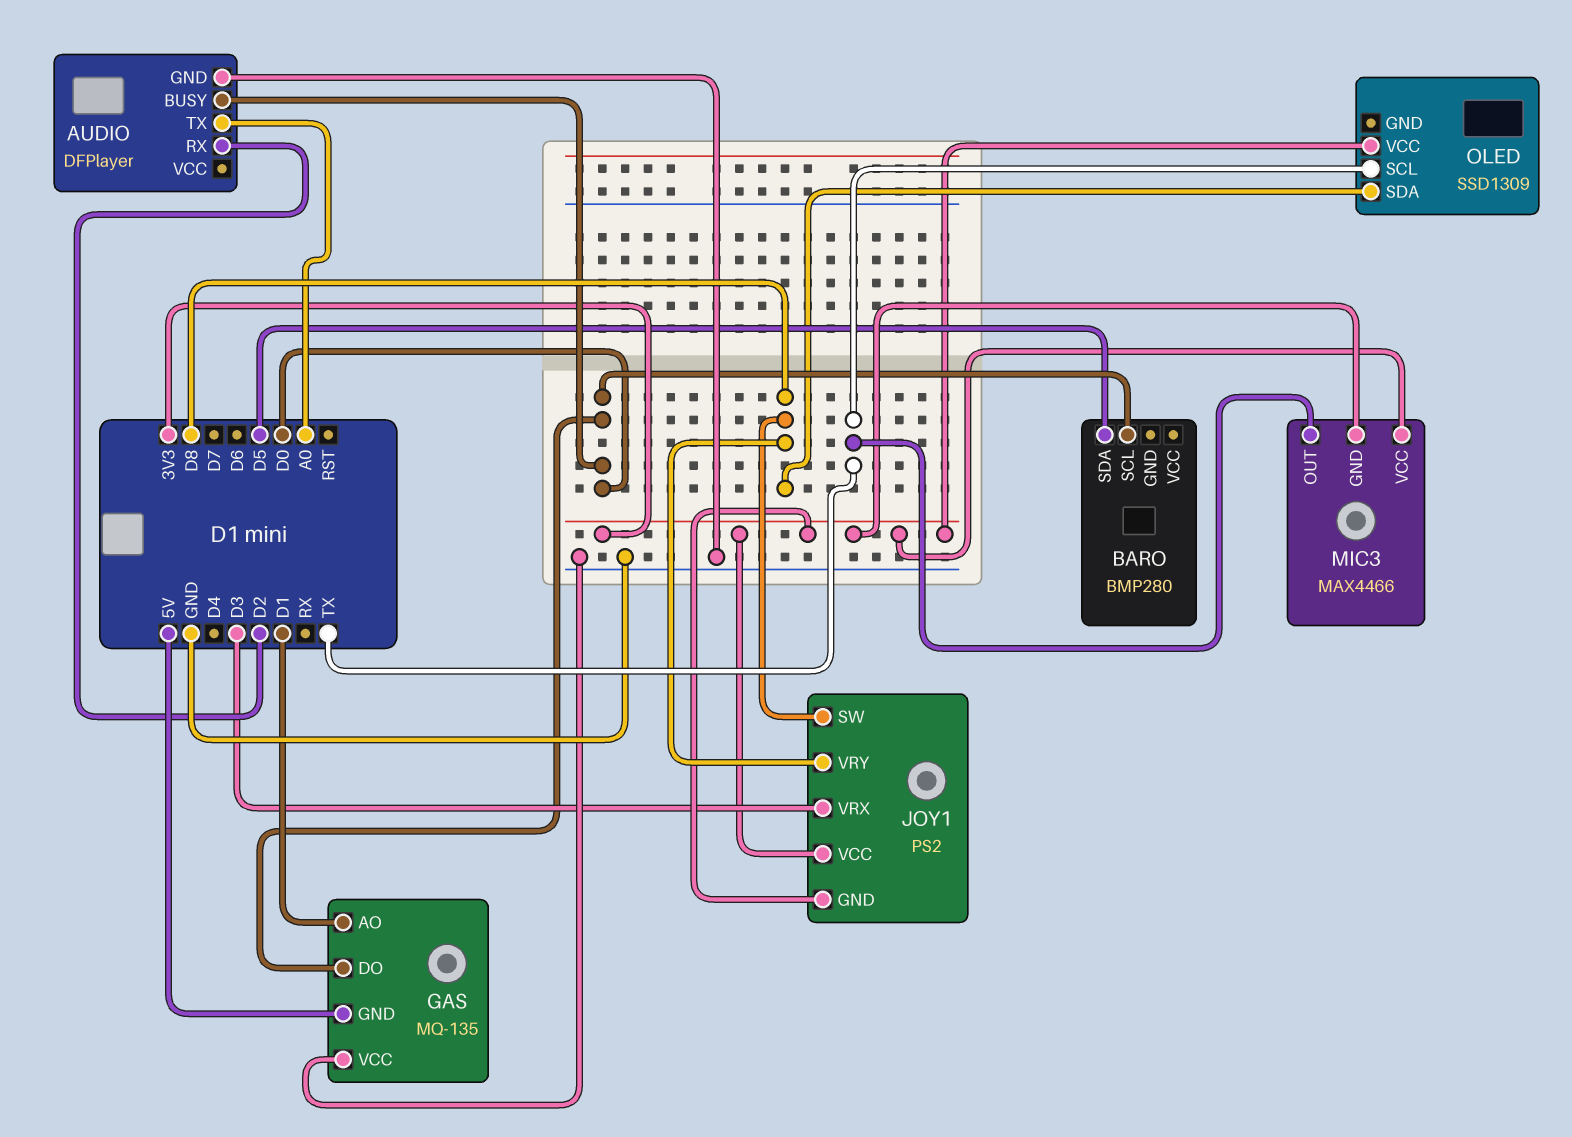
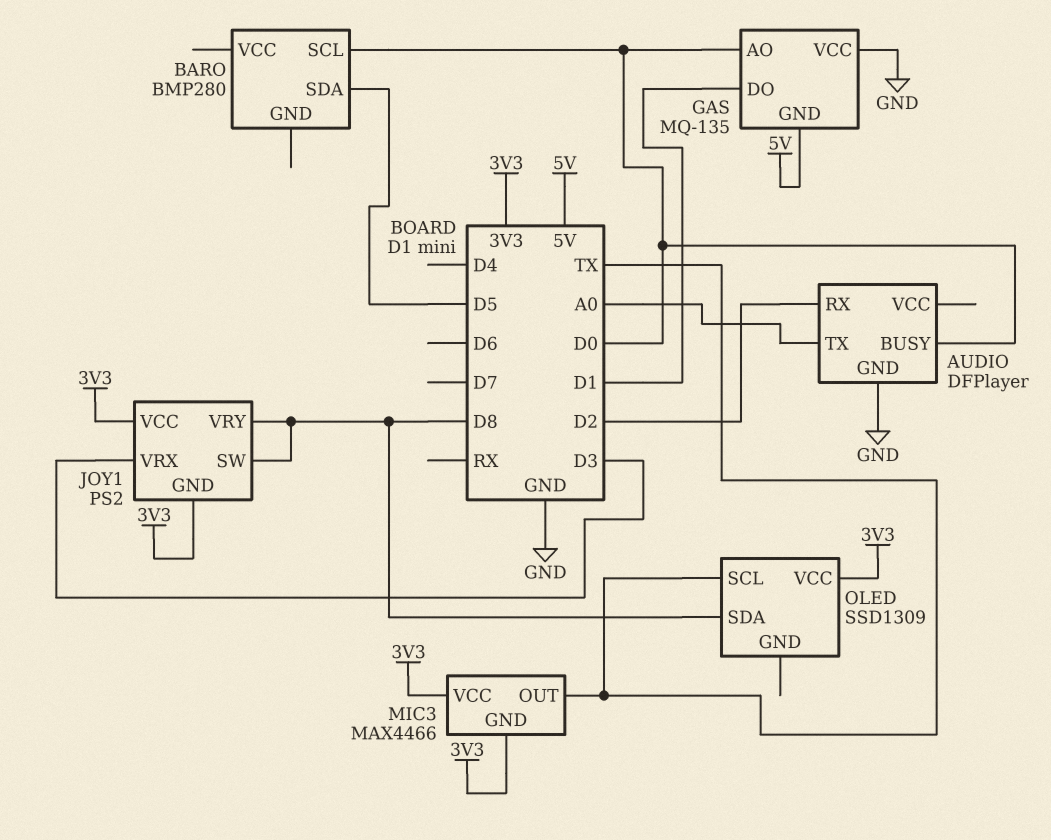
GAS pin AO: D1 -> D0
GAS pin DO: D0 -> D1

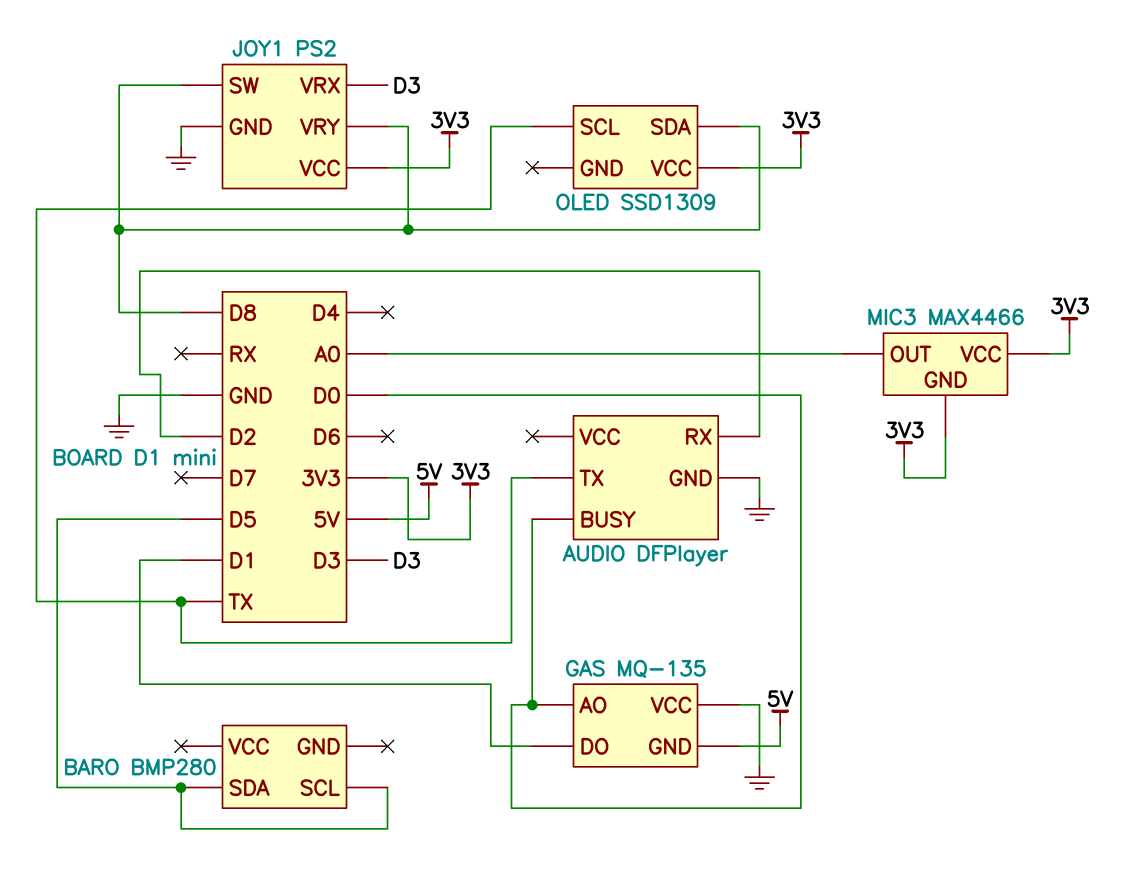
AUDIO pin TX: A0 -> TX
BARO pin SCL: D0 -> D5
JOY1 pin GND: 3V3 -> GND
MIC3 pin OUT: TX -> A0

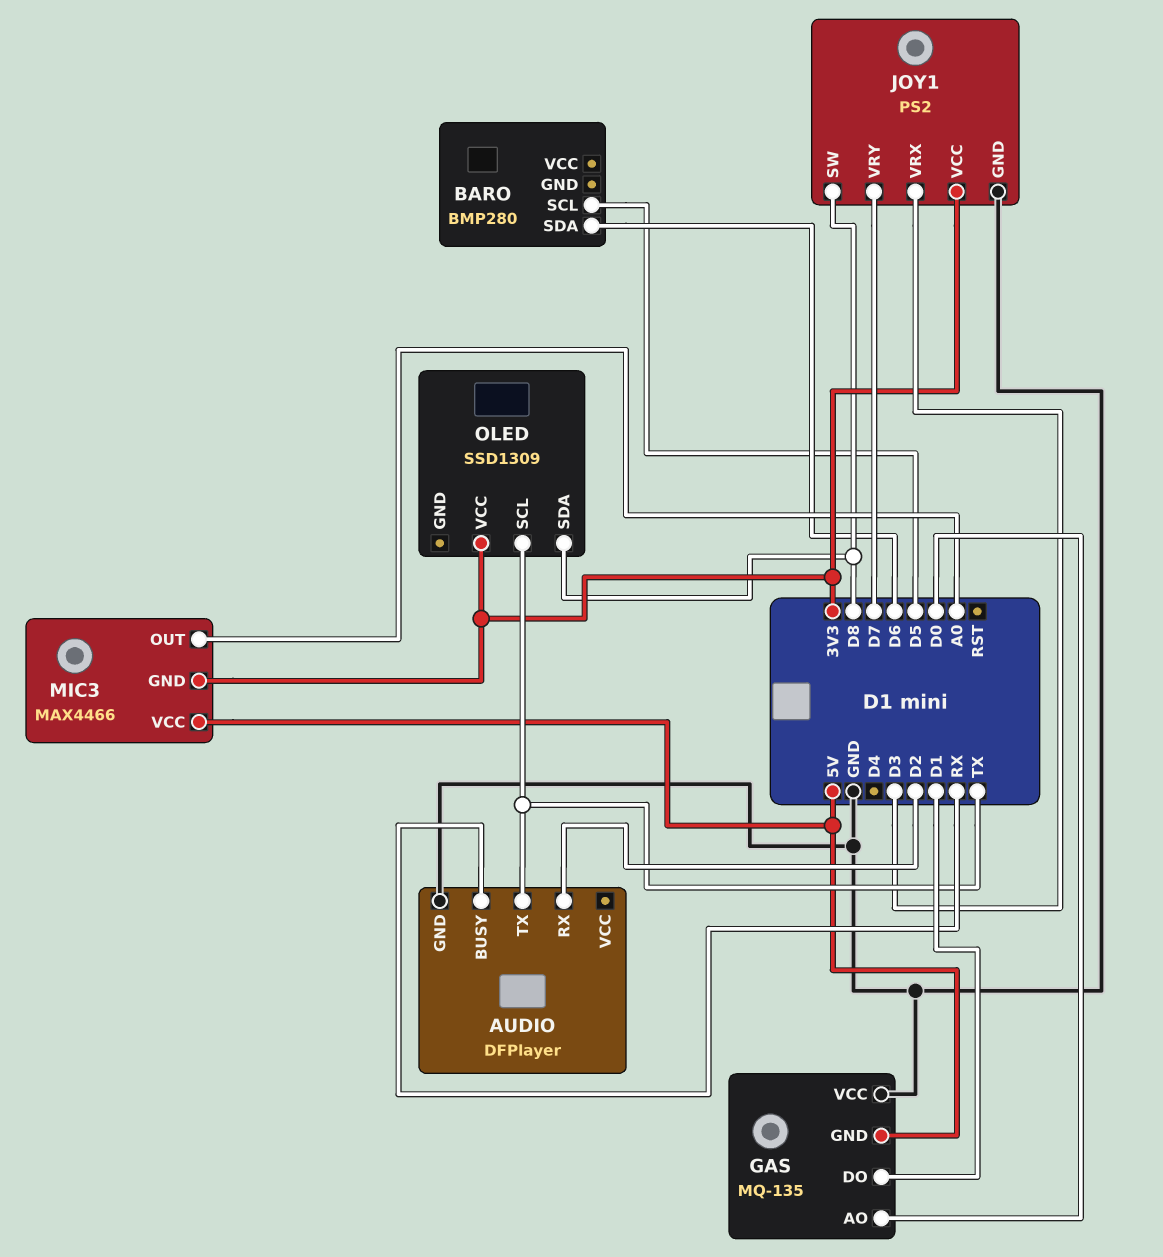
AUDIO pin BUSY: D0 -> RX
BARO pin SDA: D5 -> D6
JOY1 pin VRY: D8 -> D7
MIC3 pin VCC: 3V3 -> 5V

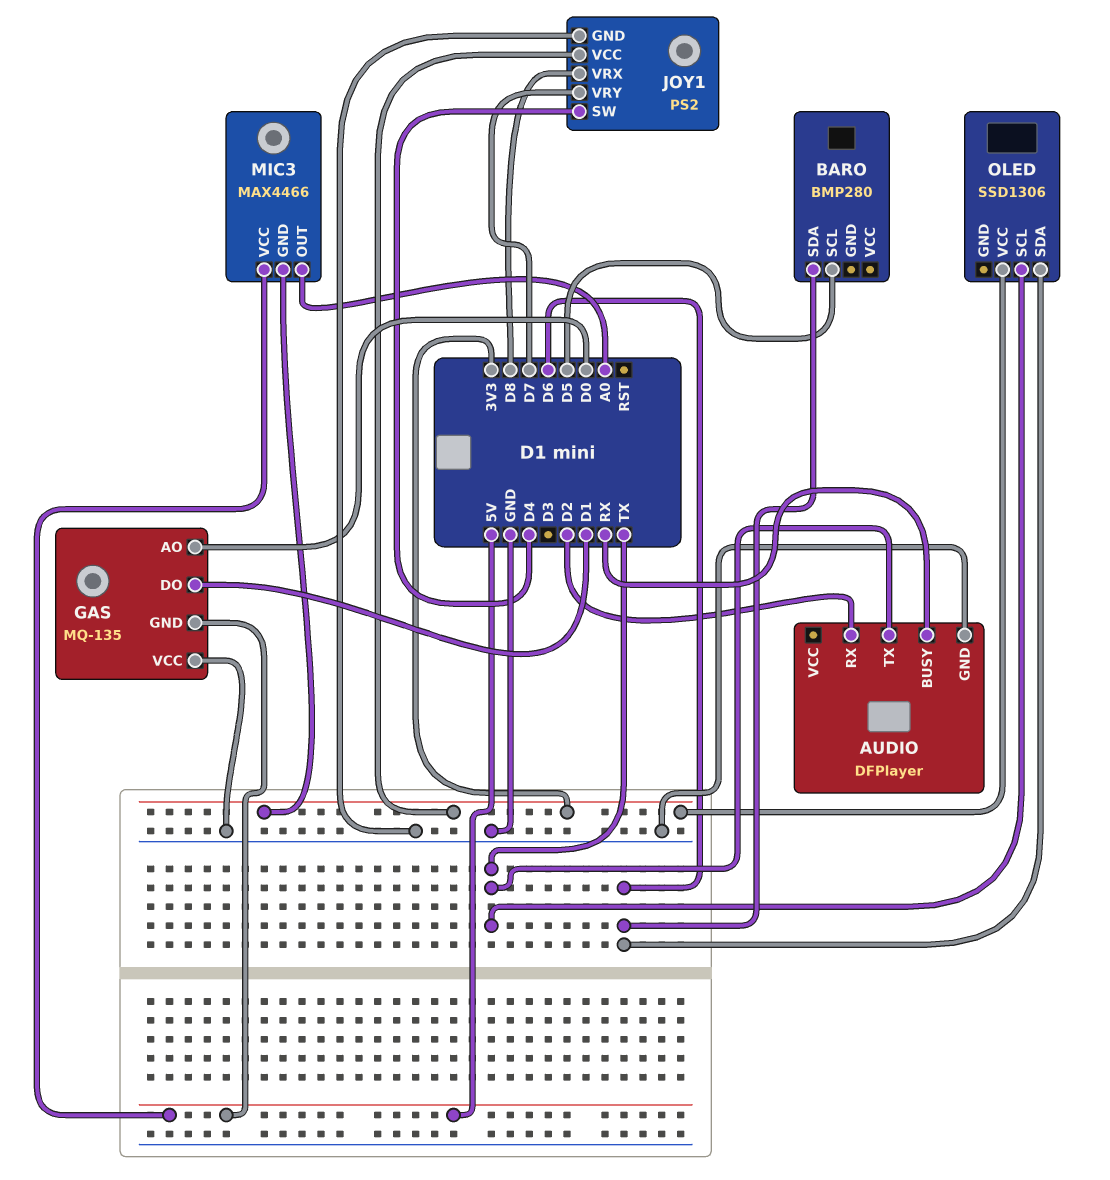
JOY1 pin SW: D8 -> D4
JOY1 pin VRX: D3 -> D8
OLED: SSD1309 -> SSD1306
OLED pin SDA: D8 -> D6

